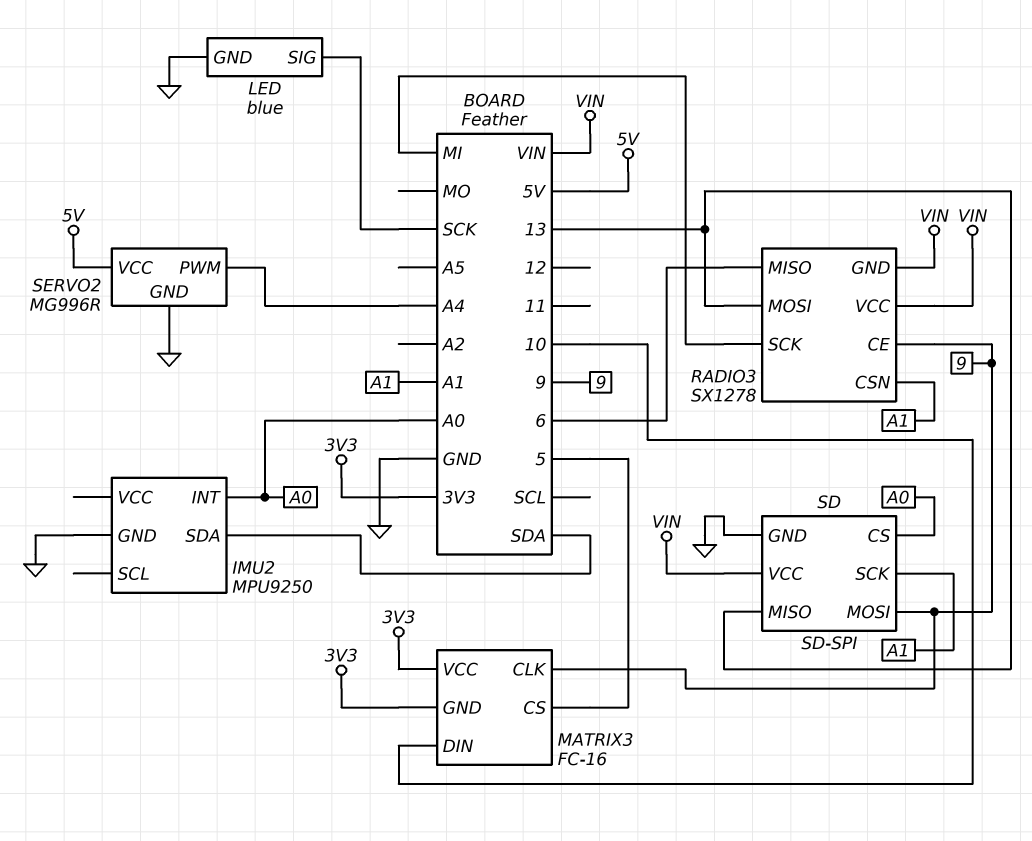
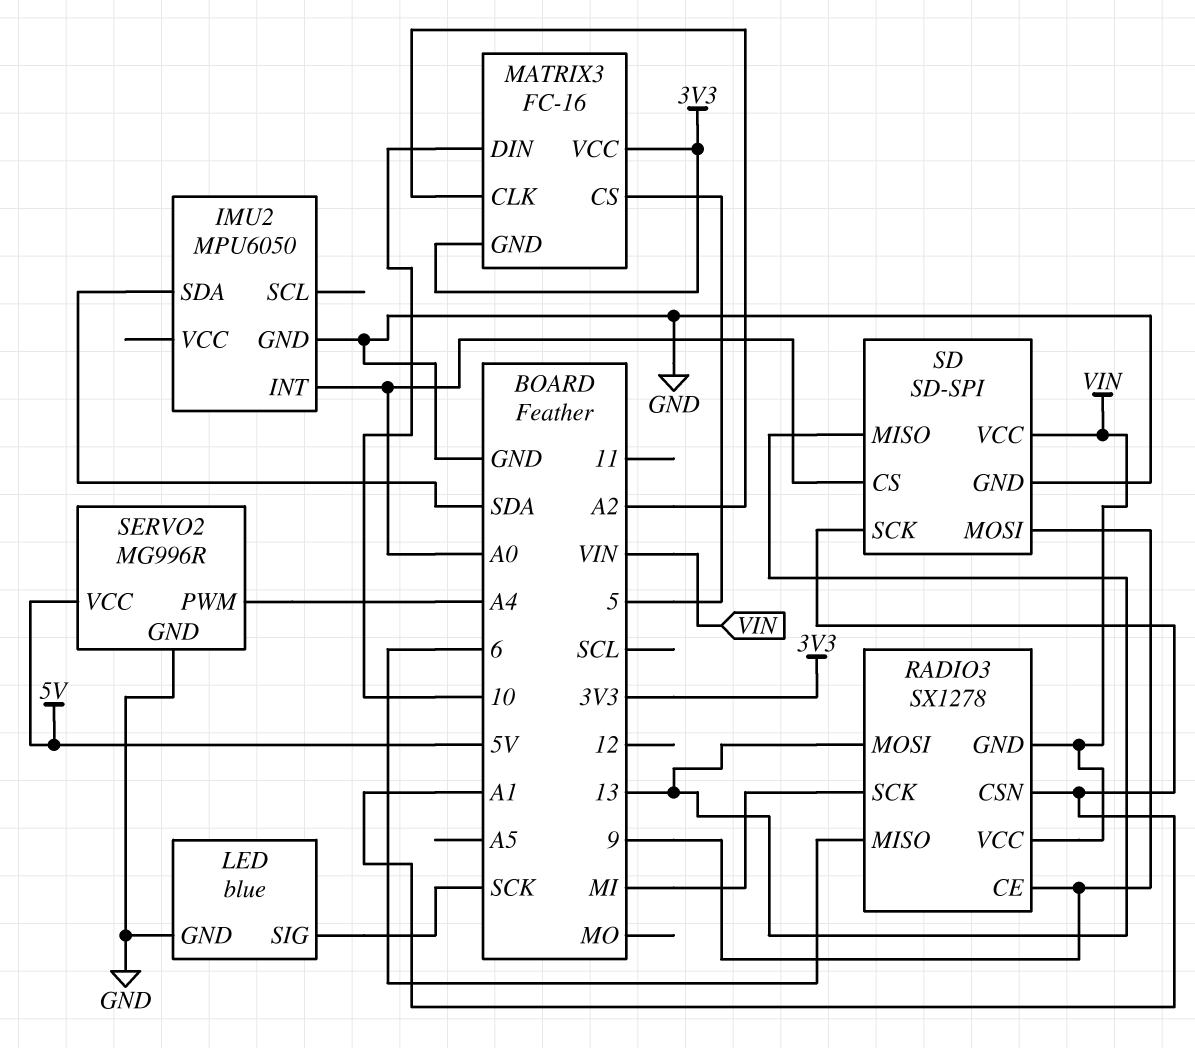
IMU2: MPU9250 -> MPU6050
MATRIX3 pin CLK: 9 -> A2

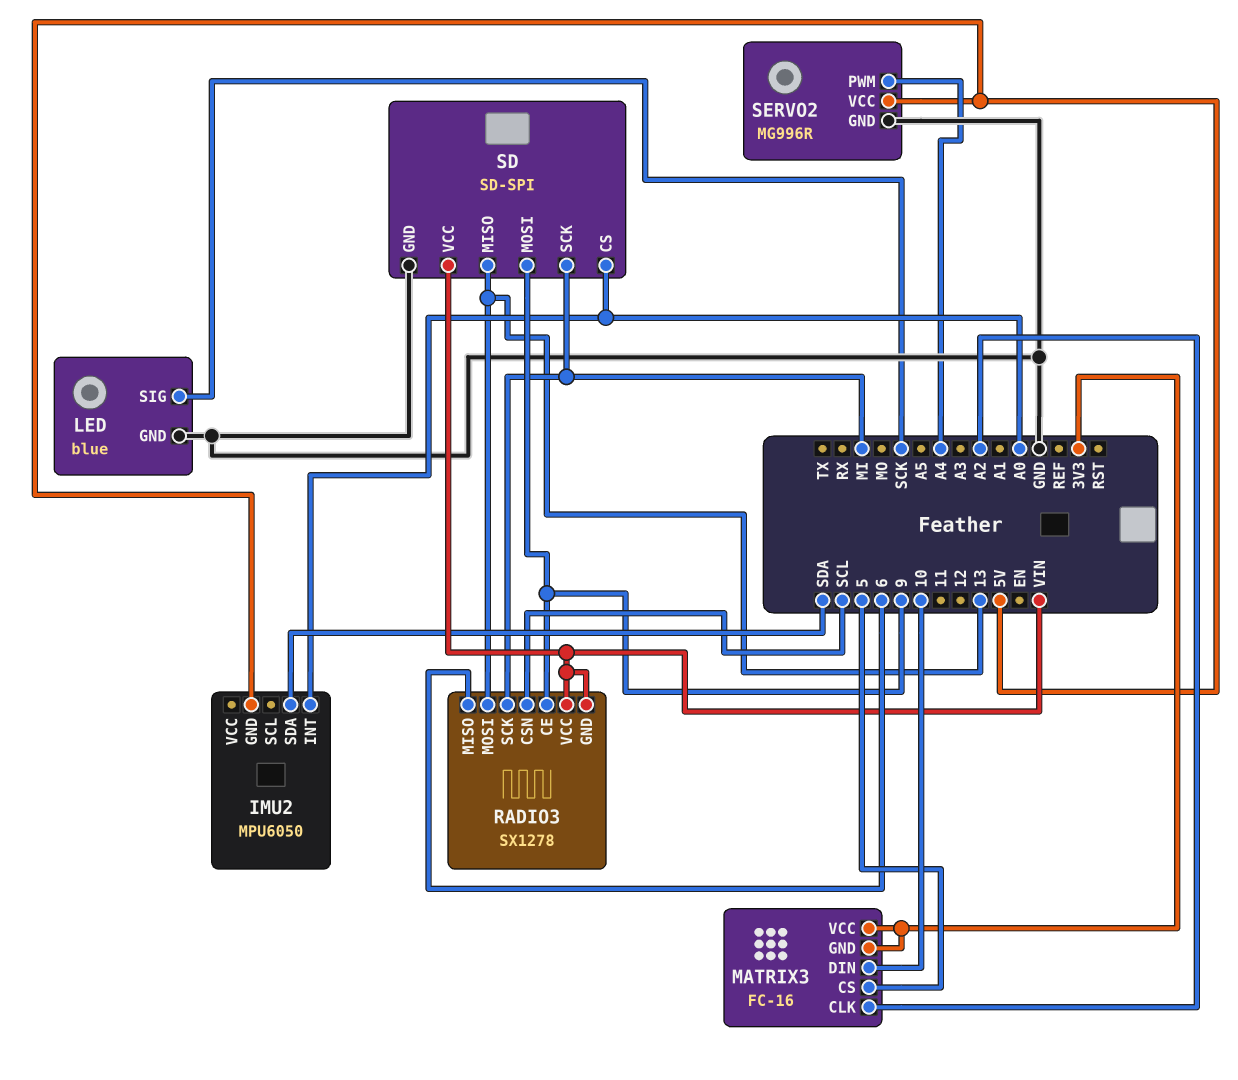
IMU2 pin GND: GND -> 5V
RADIO3 pin CSN: A1 -> SCL
SD pin SCK: A1 -> MI

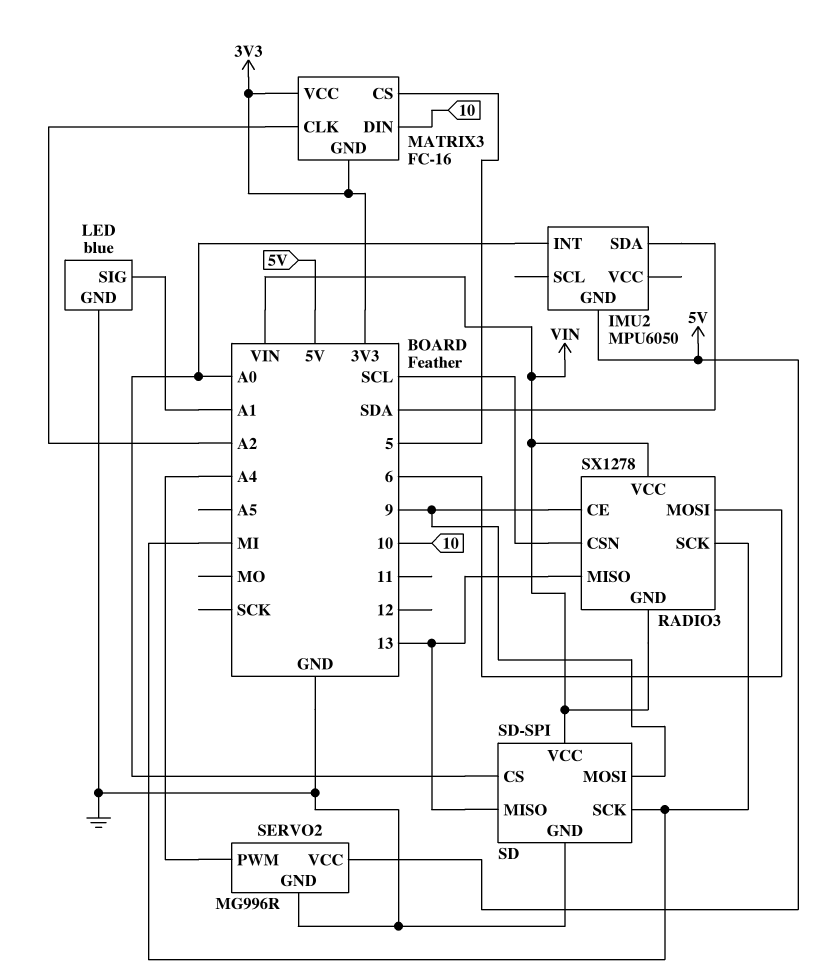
LED pin SIG: SCK -> A1
RADIO3 pin MISO: 6 -> 13
RADIO3 pin MOSI: 13 -> 6

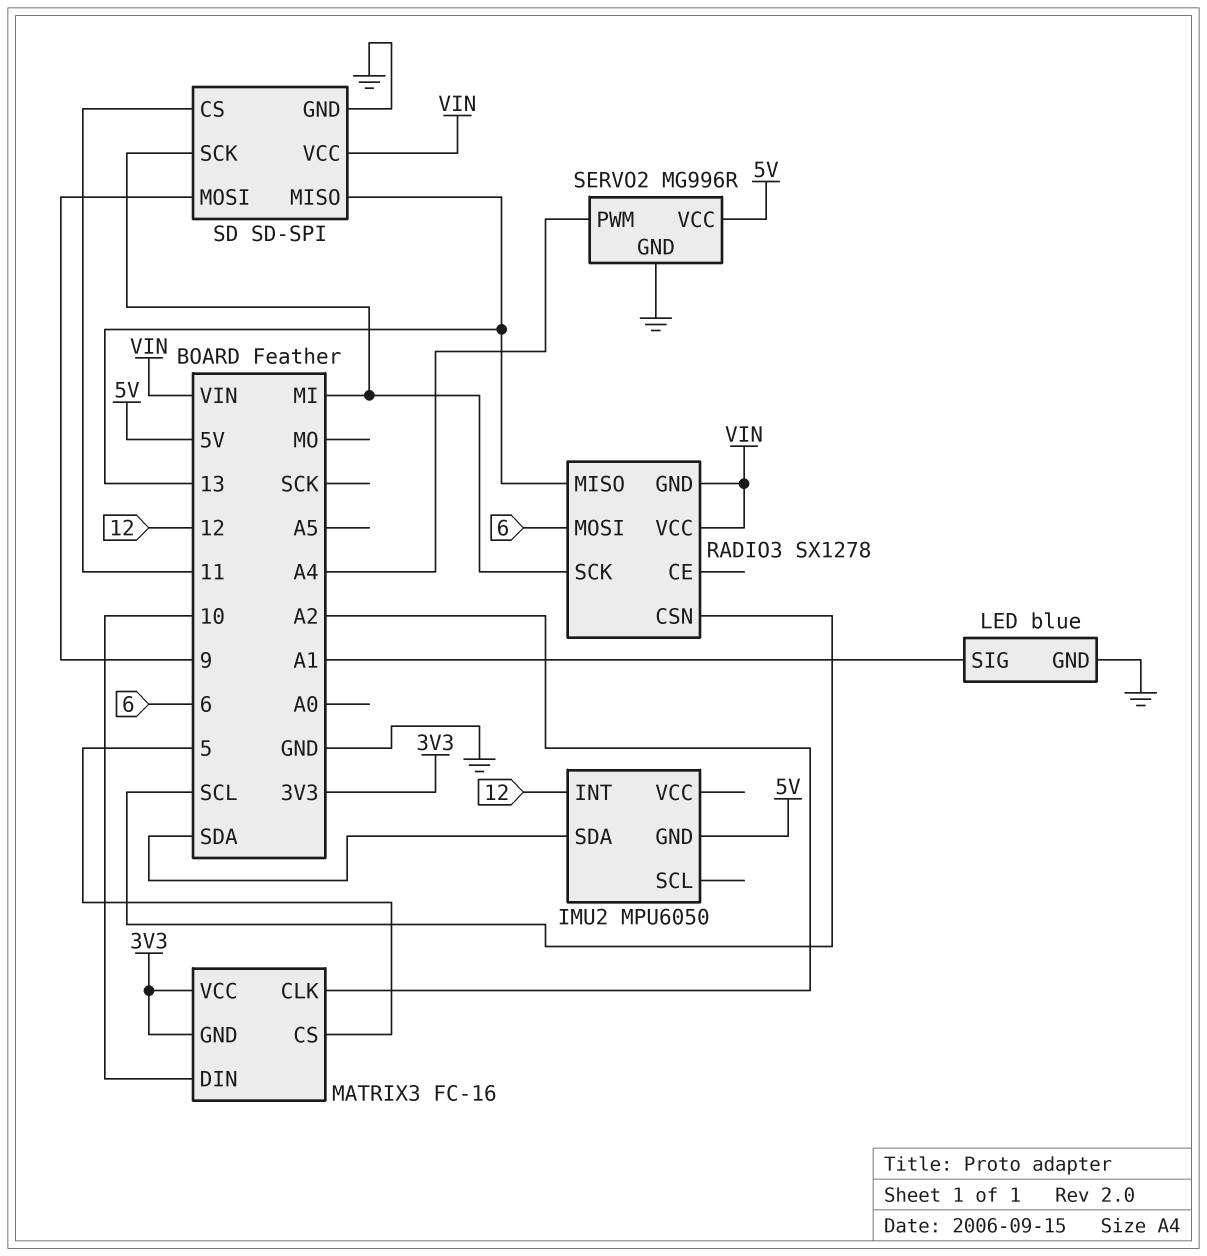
IMU2 pin INT: A0 -> 12
RADIO3 pin CE: 9 -> none
SD pin CS: A0 -> 11

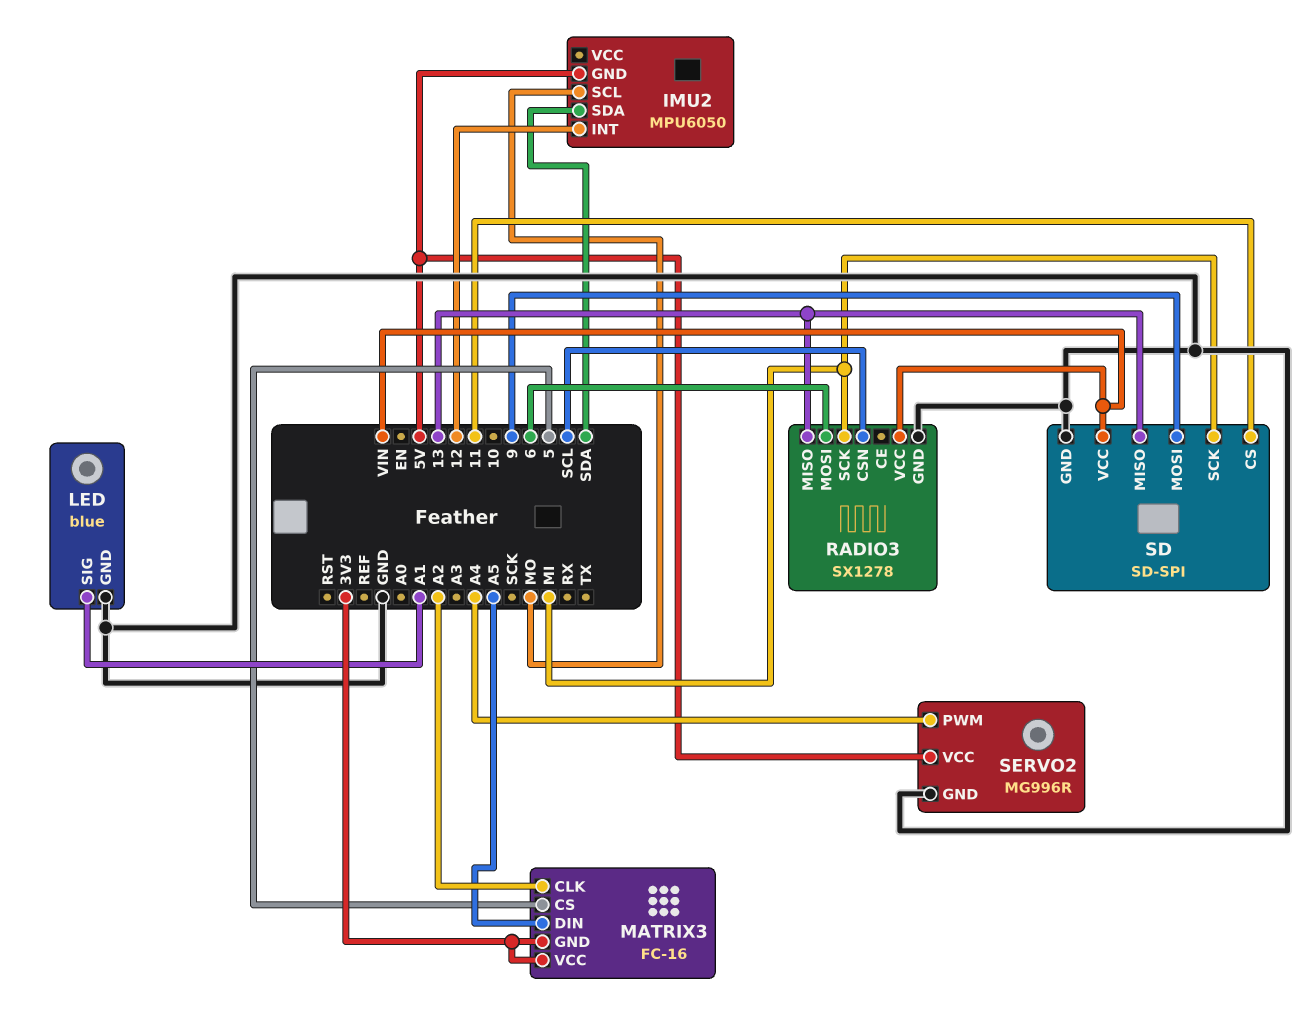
IMU2 pin SCL: none -> MO
MATRIX3 pin DIN: 10 -> A5
RADIO3 pin GND: VIN -> GND

